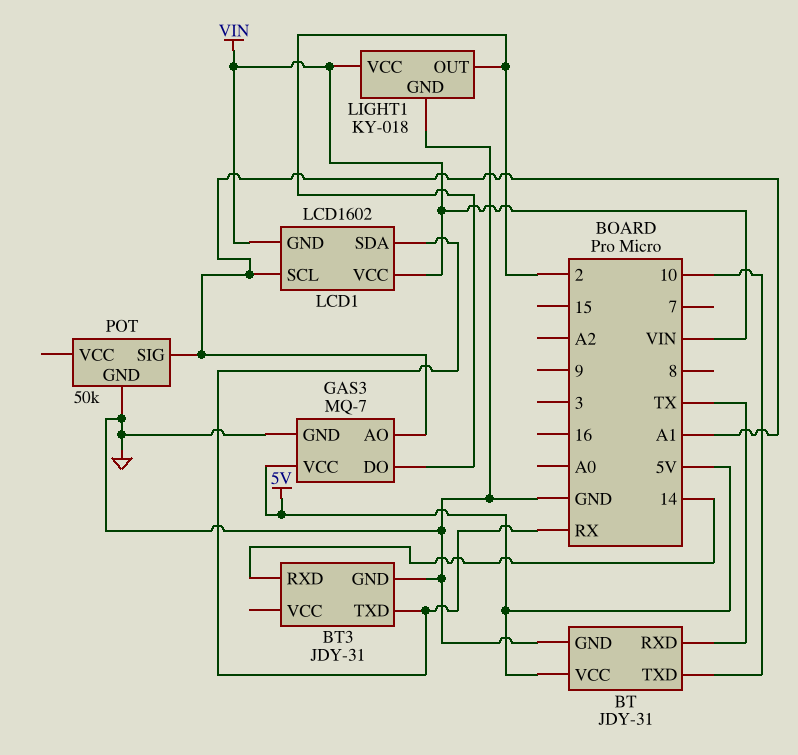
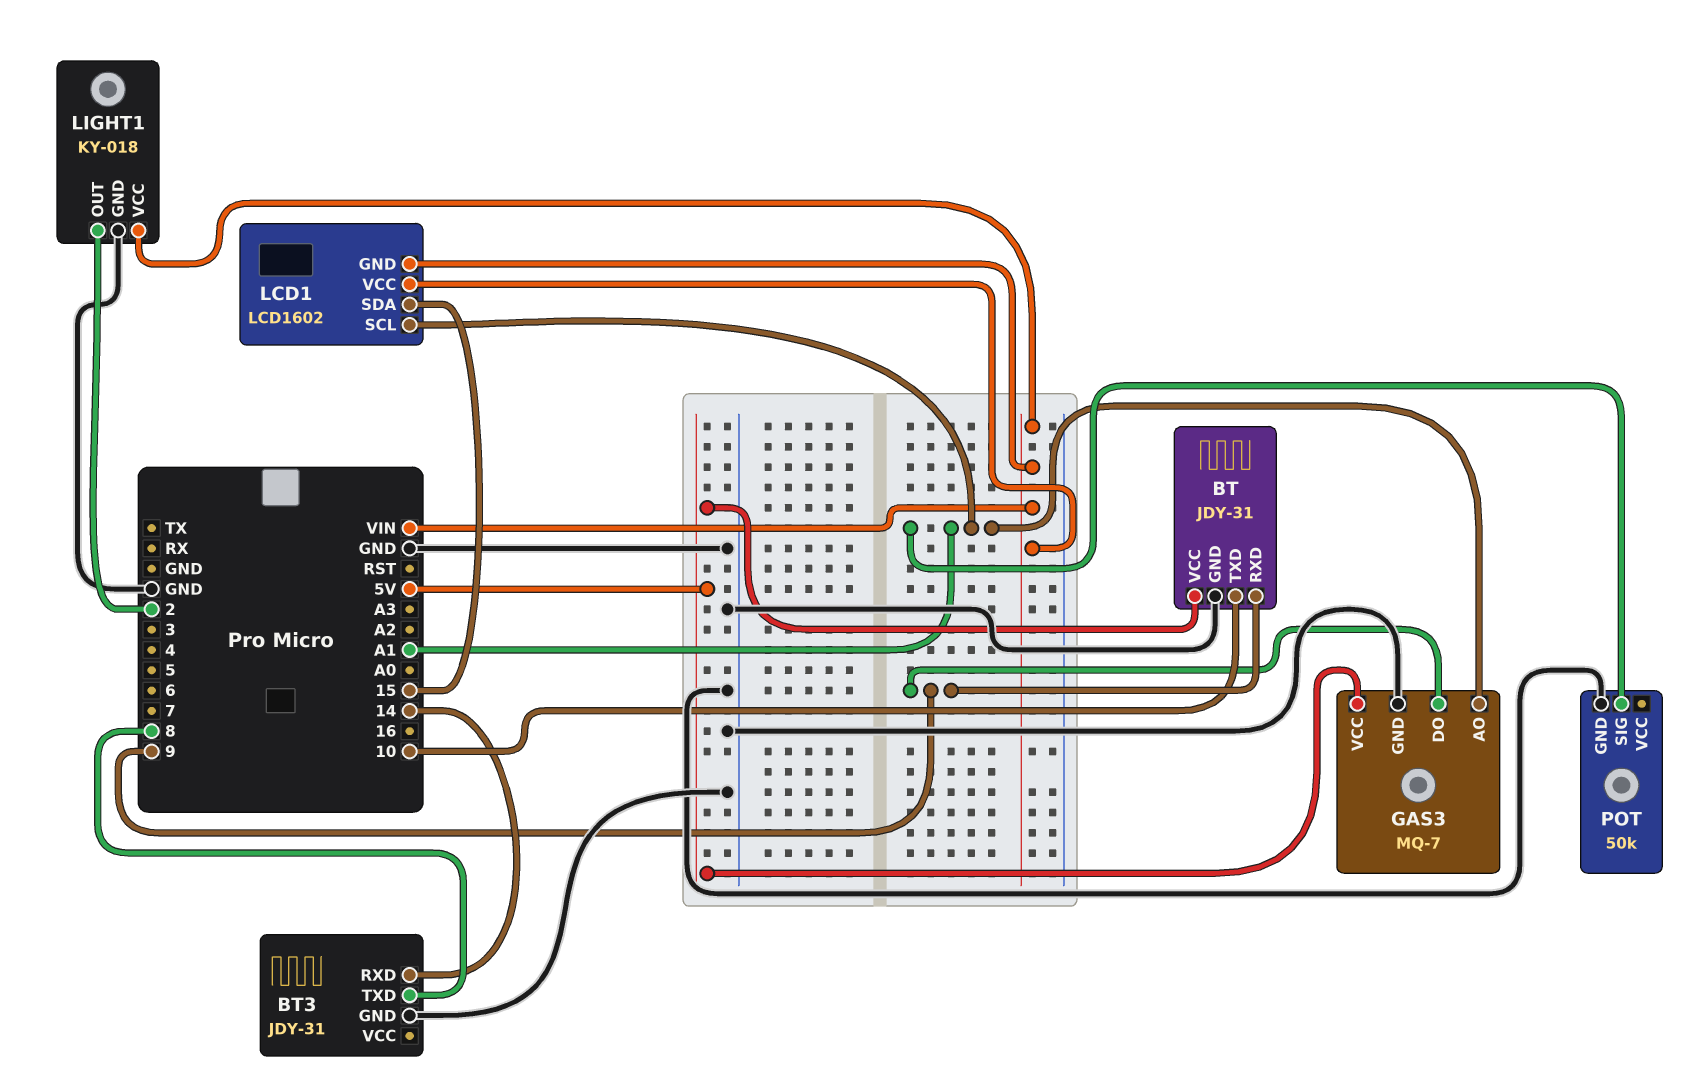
BT pin RXD: TX -> 9
BT3 pin TXD: RX -> 8
GAS3 pin DO: 2 -> 9
LCD1 pin SDA: RX -> 15

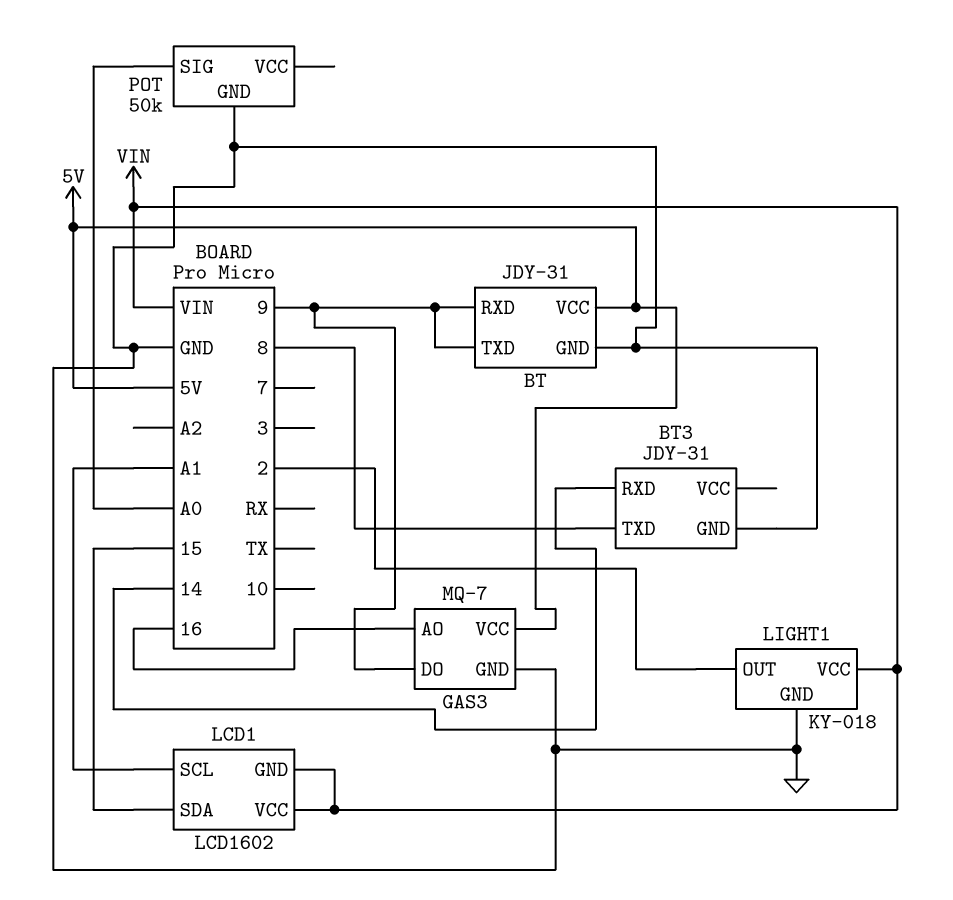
BT pin TXD: 10 -> 9
GAS3 pin AO: A1 -> 16
POT pin SIG: A1 -> A0

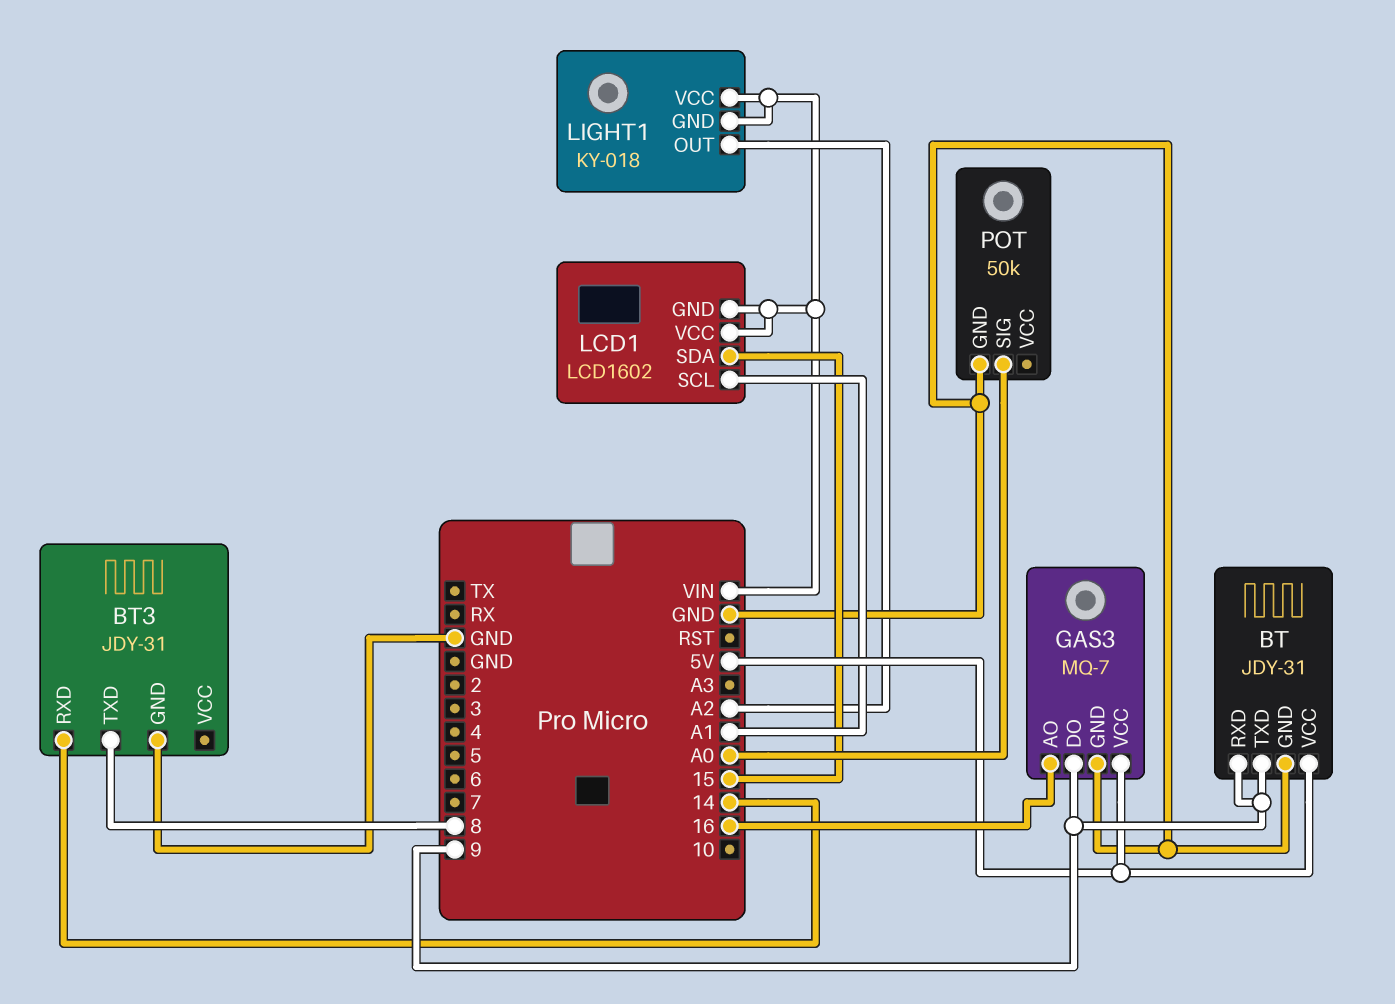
LIGHT1 pin GND: GND -> VIN
LIGHT1 pin OUT: 2 -> A2

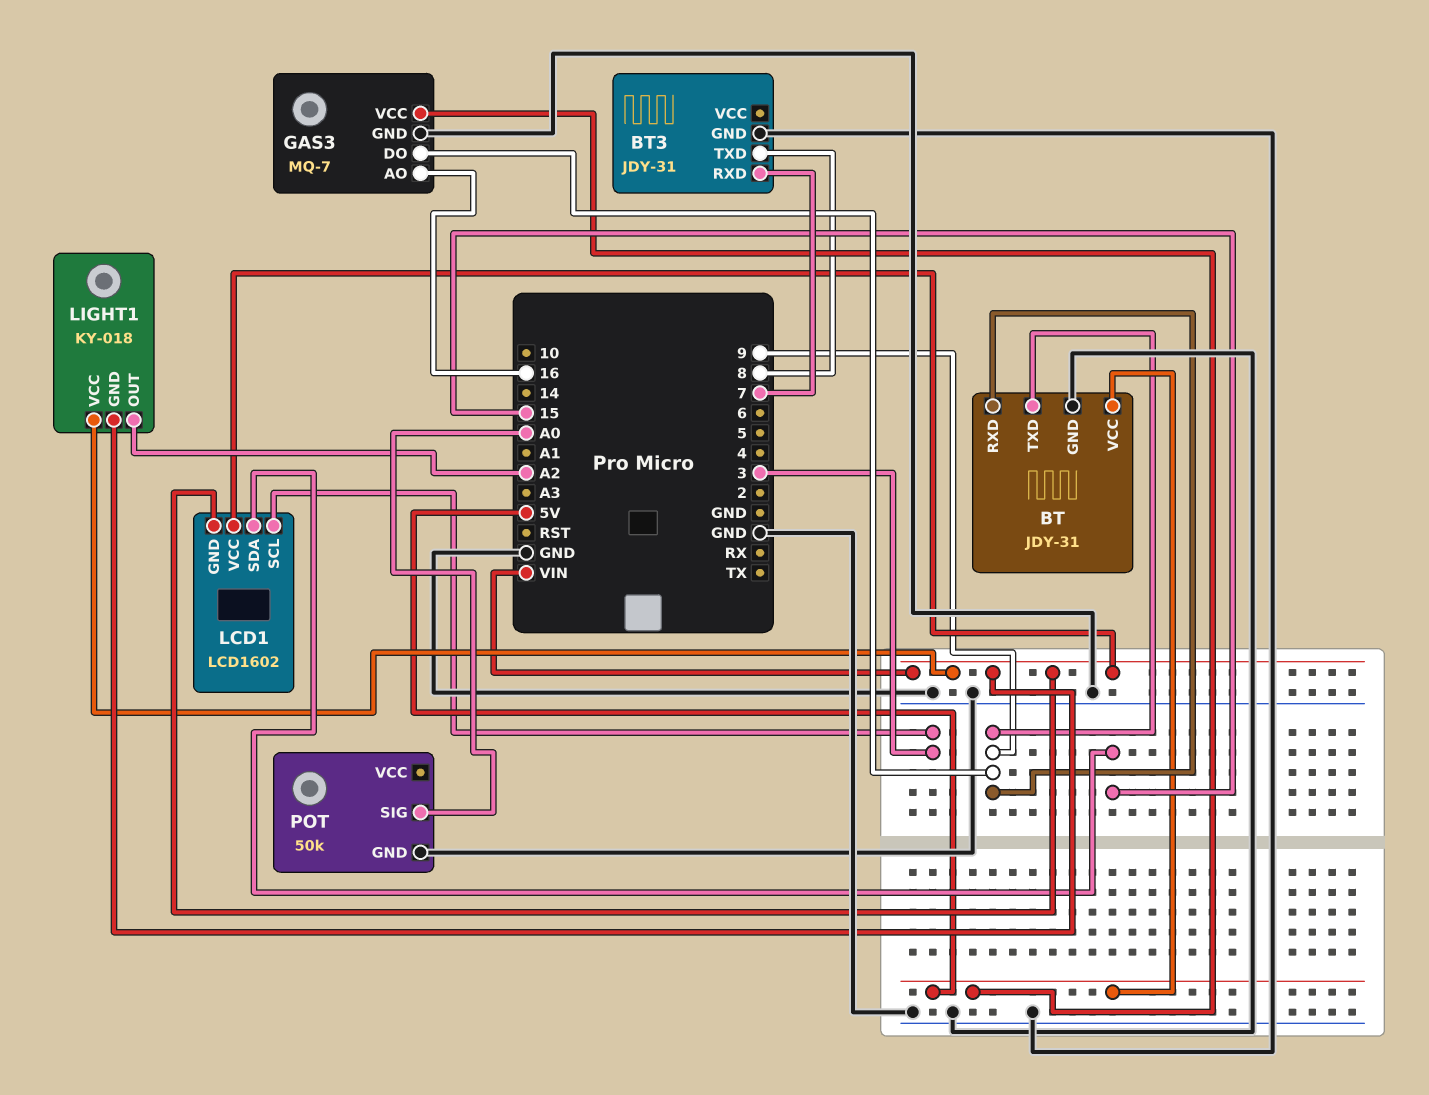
BT3 pin RXD: 14 -> 7
LCD1 pin SCL: A1 -> 3

